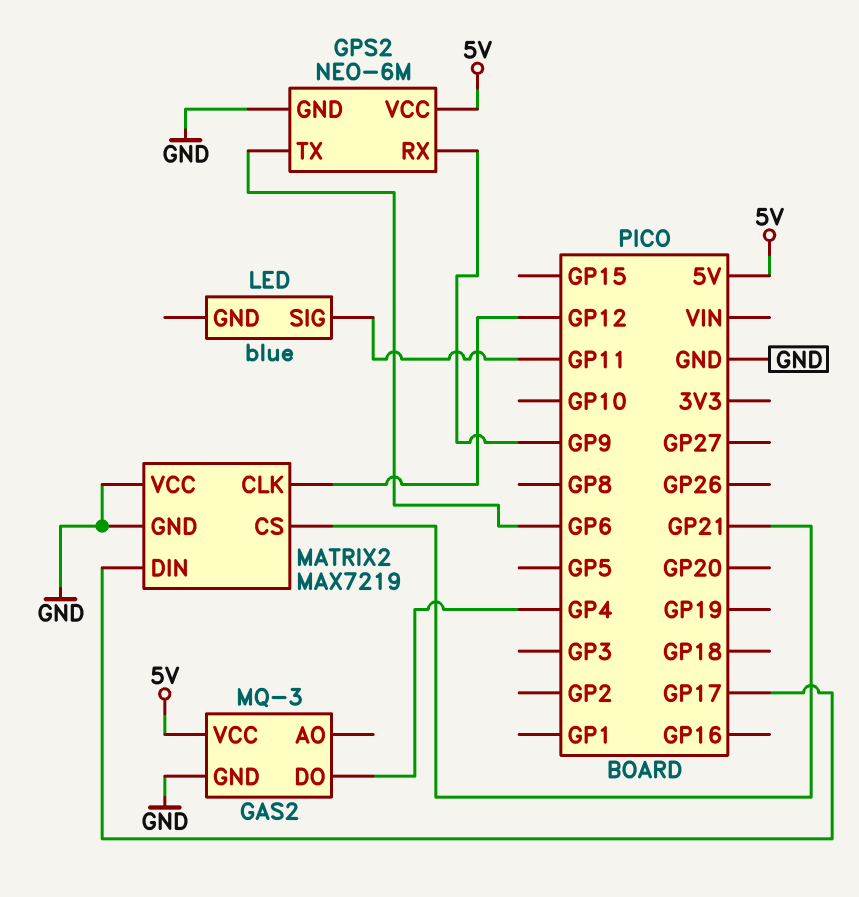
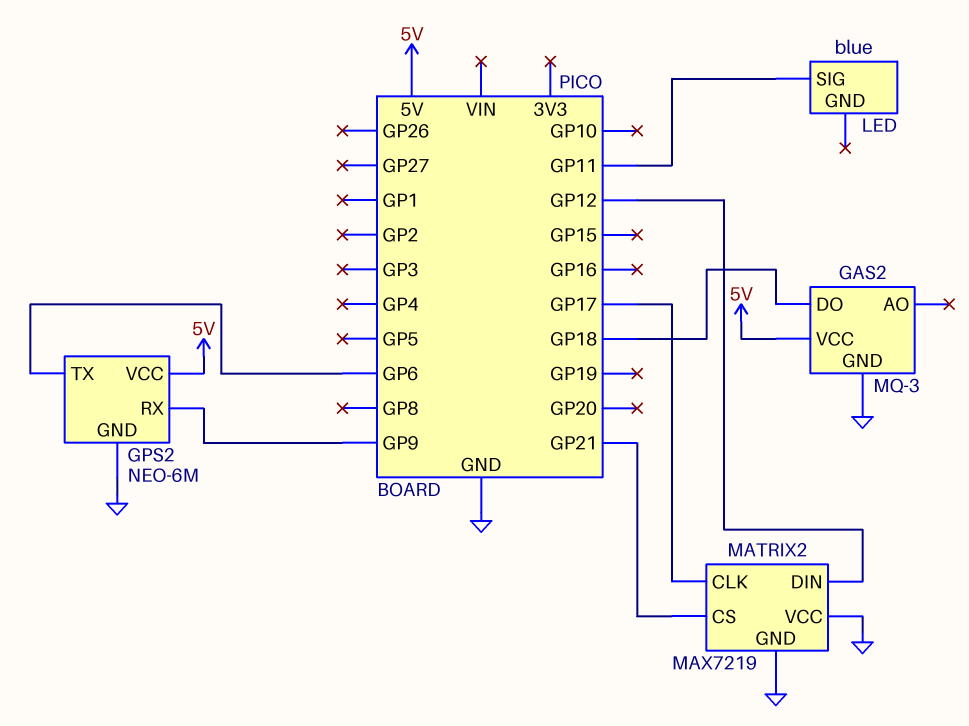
GAS2 pin DO: GP4 -> GP18
MATRIX2 pin CLK: GP12 -> GP17
MATRIX2 pin DIN: GP17 -> GP12

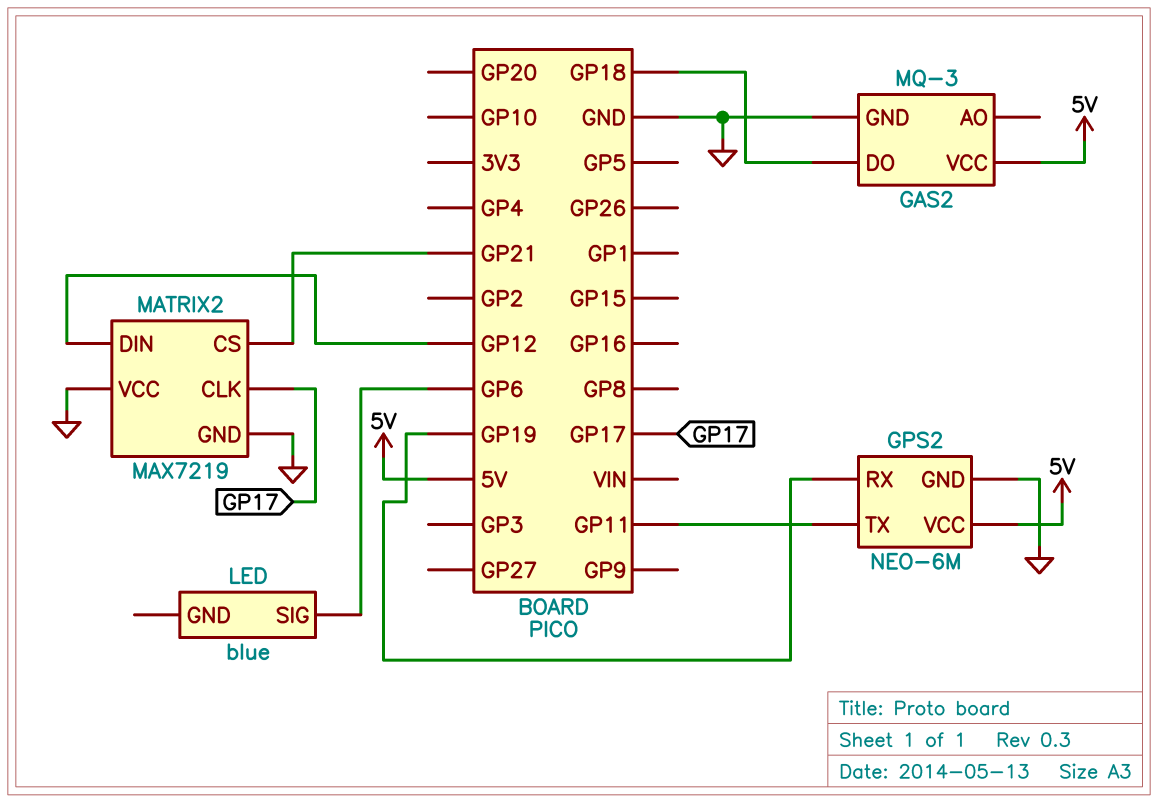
GPS2 pin RX: GP9 -> GP19
GPS2 pin TX: GP6 -> GP11
LED pin SIG: GP11 -> GP6

